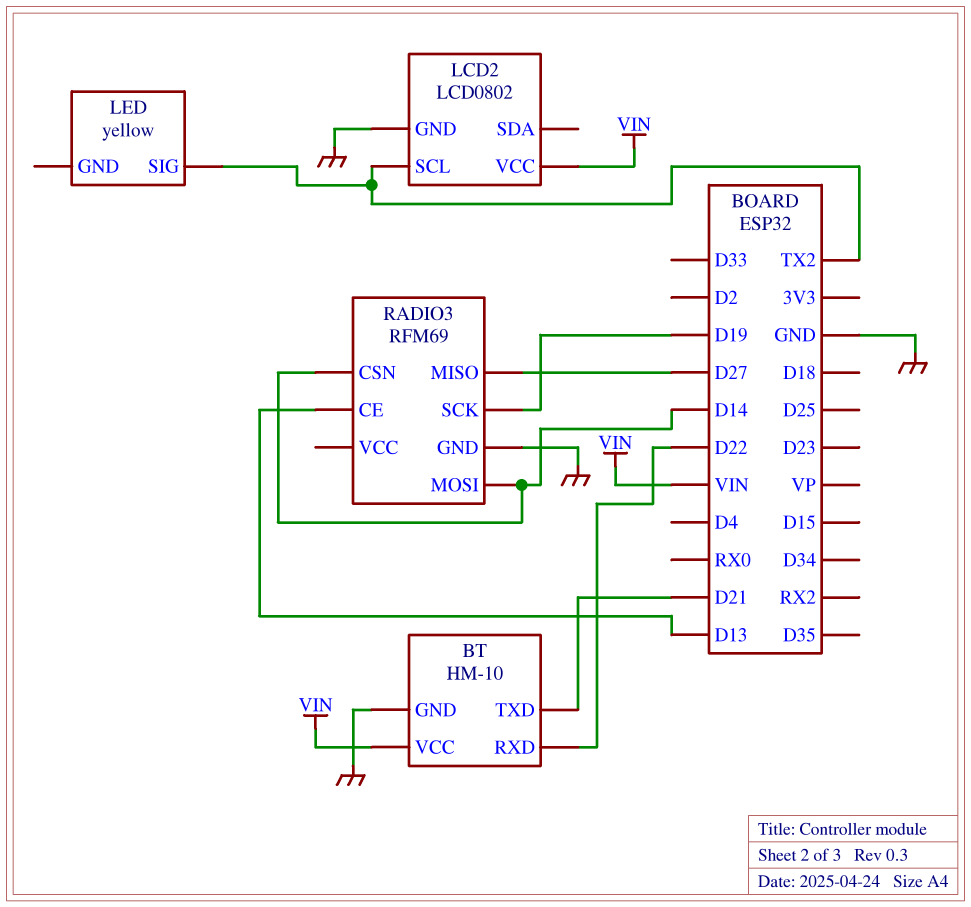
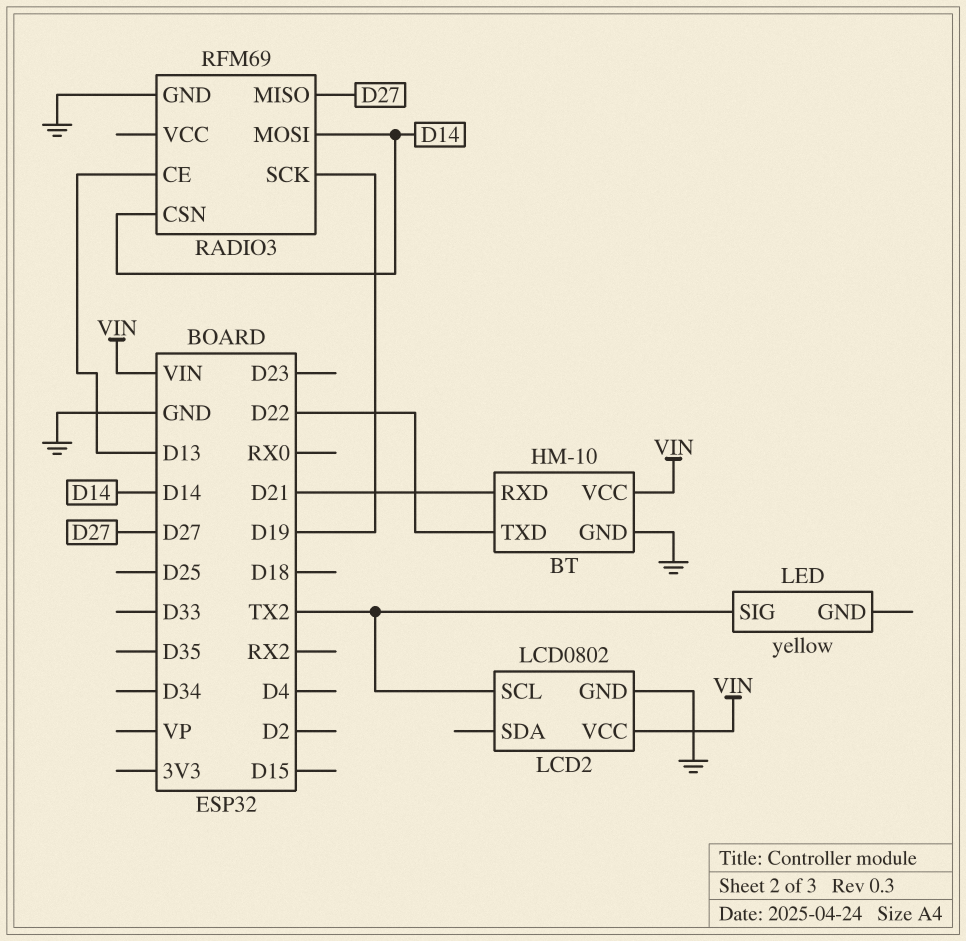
BT pin RXD: D22 -> D21
BT pin TXD: D21 -> D22

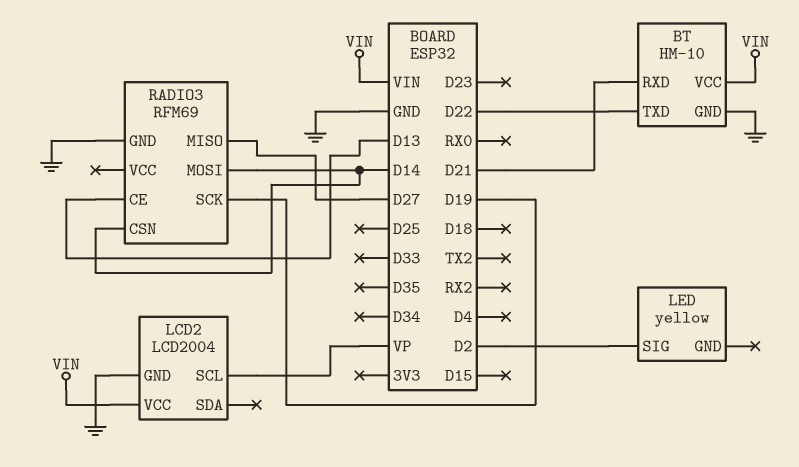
LCD2: LCD0802 -> LCD2004
LCD2 pin SCL: TX2 -> VP
LED pin SIG: TX2 -> D2

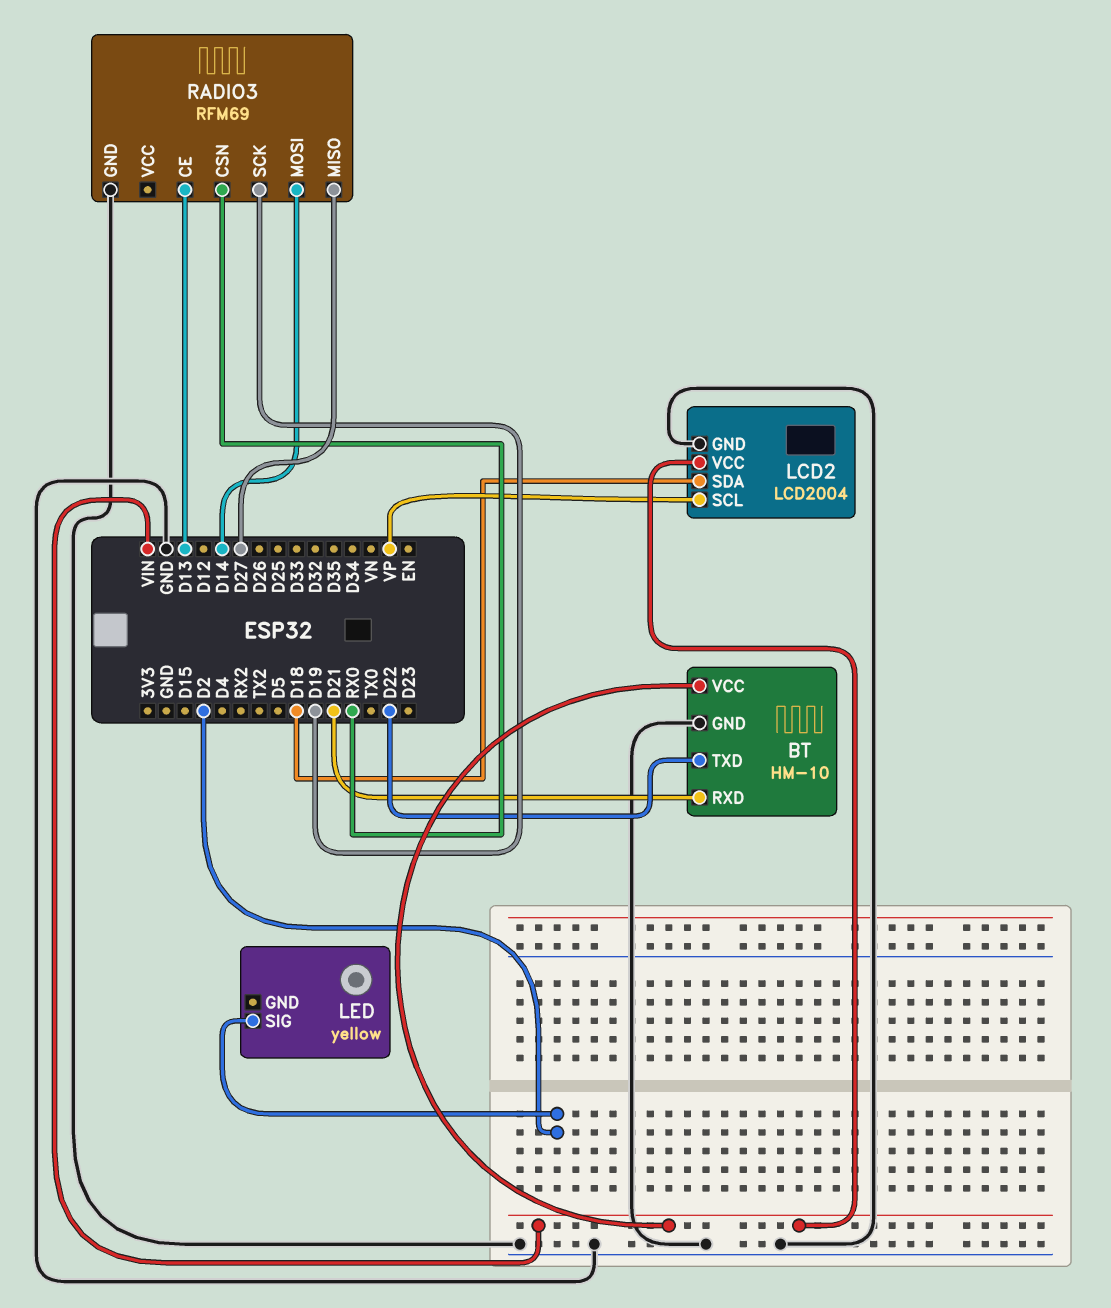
LCD2 pin SDA: none -> D18
RADIO3 pin CSN: D14 -> RX0

